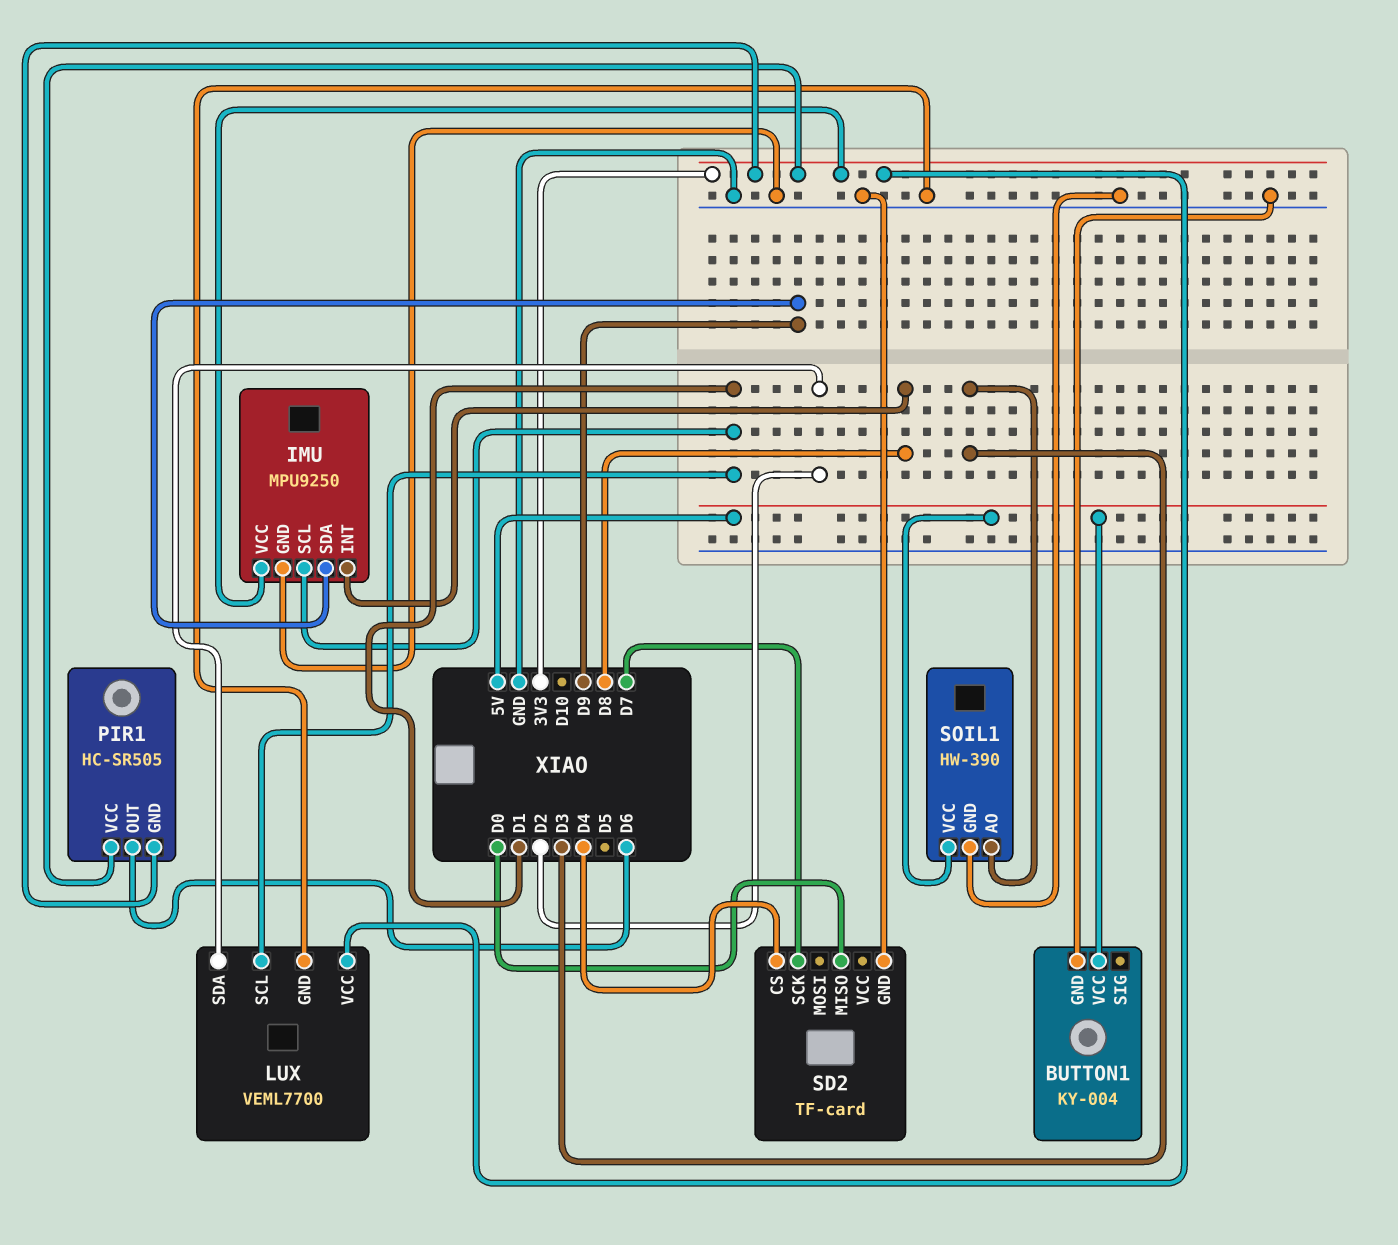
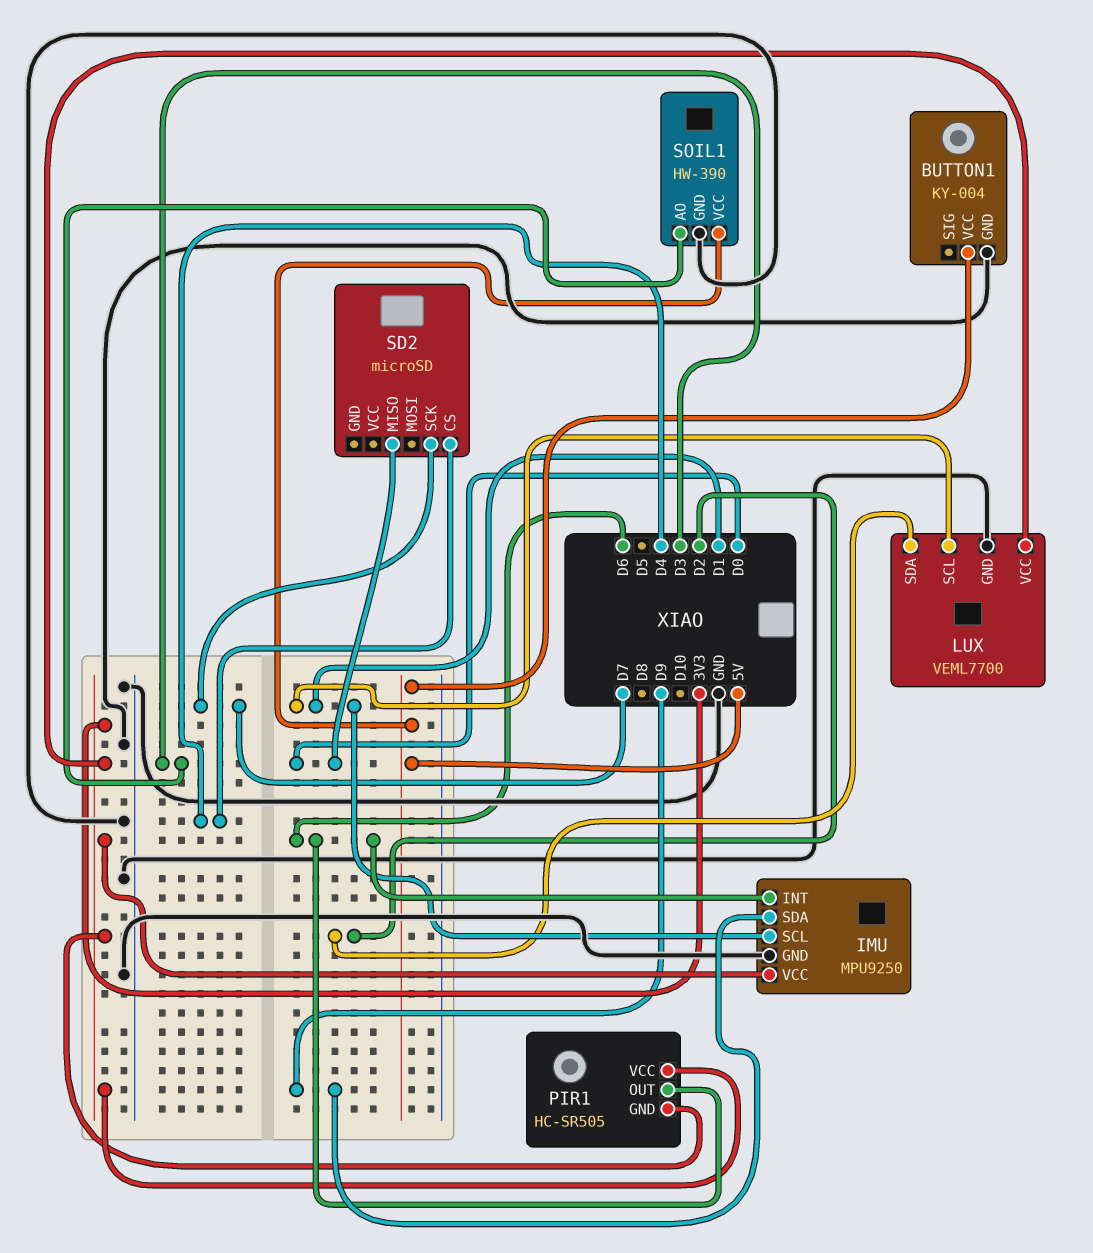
IMU pin INT: D8 -> D6
SD2: TF-card -> microSD
SD2 pin GND: GND -> none

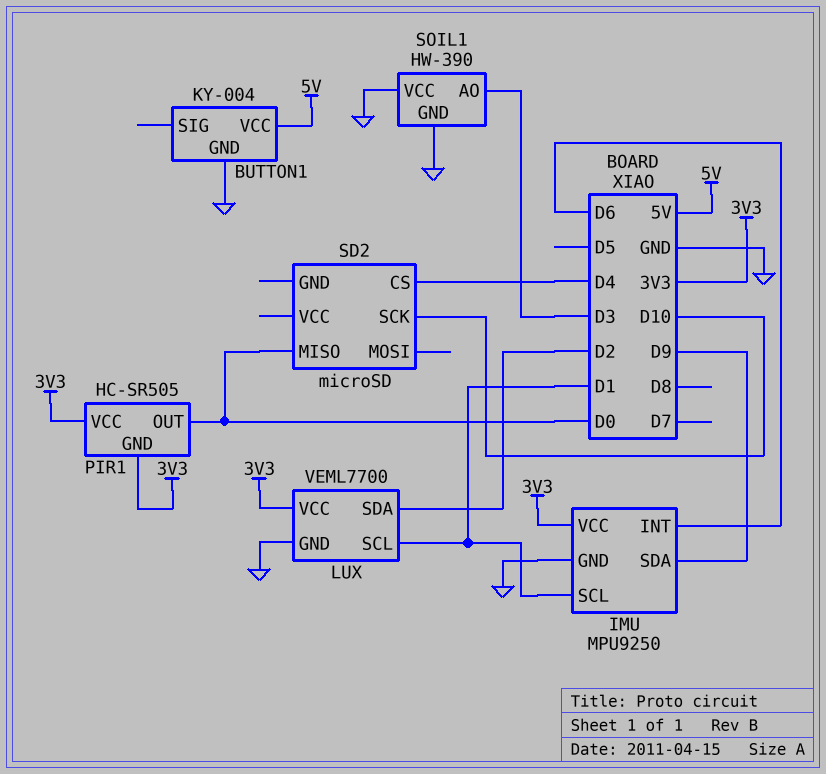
PIR1 pin OUT: D6 -> D0
SD2 pin SCK: D7 -> D10
SOIL1 pin VCC: 5V -> GND

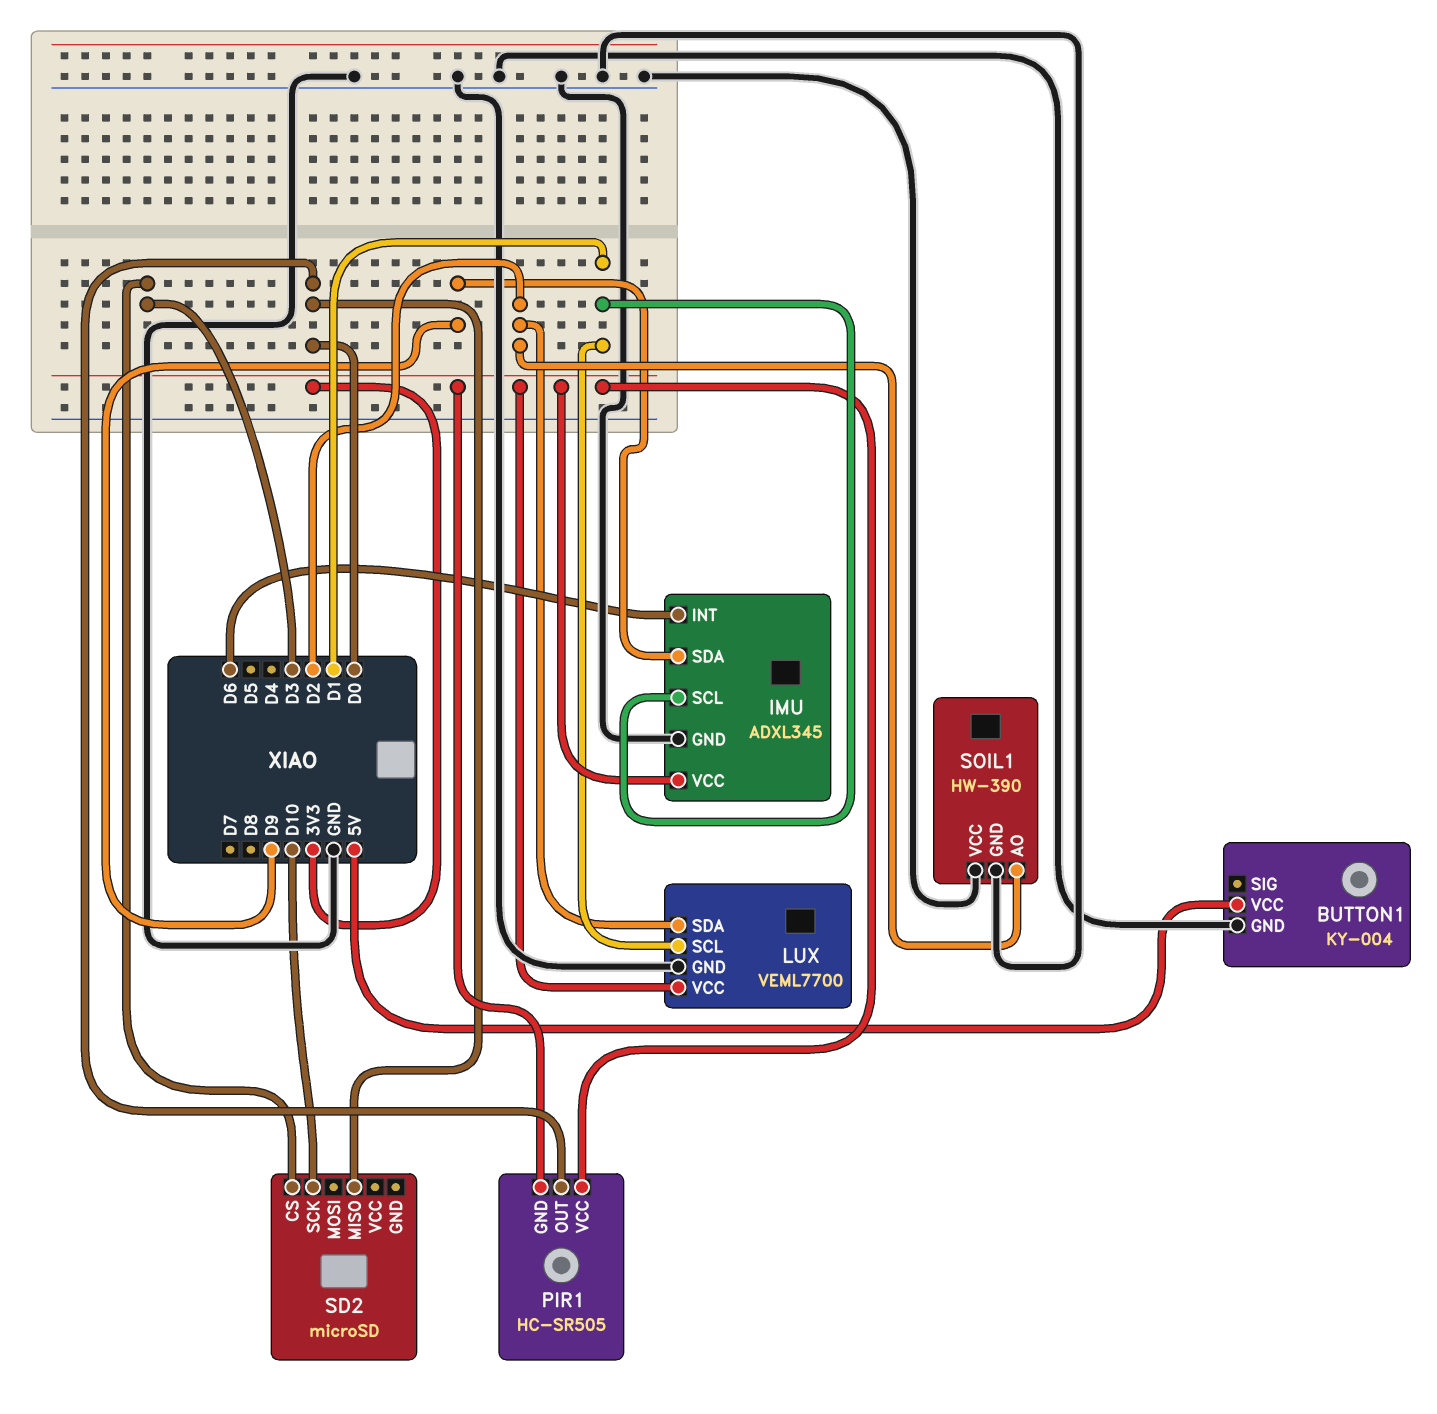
IMU: MPU9250 -> ADXL345
SD2 pin CS: D4 -> D3
SOIL1 pin AO: D3 -> D2

